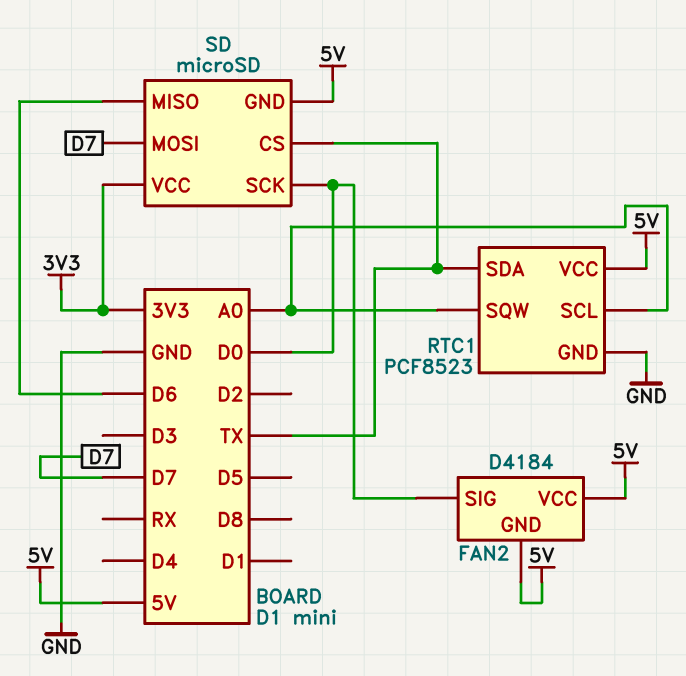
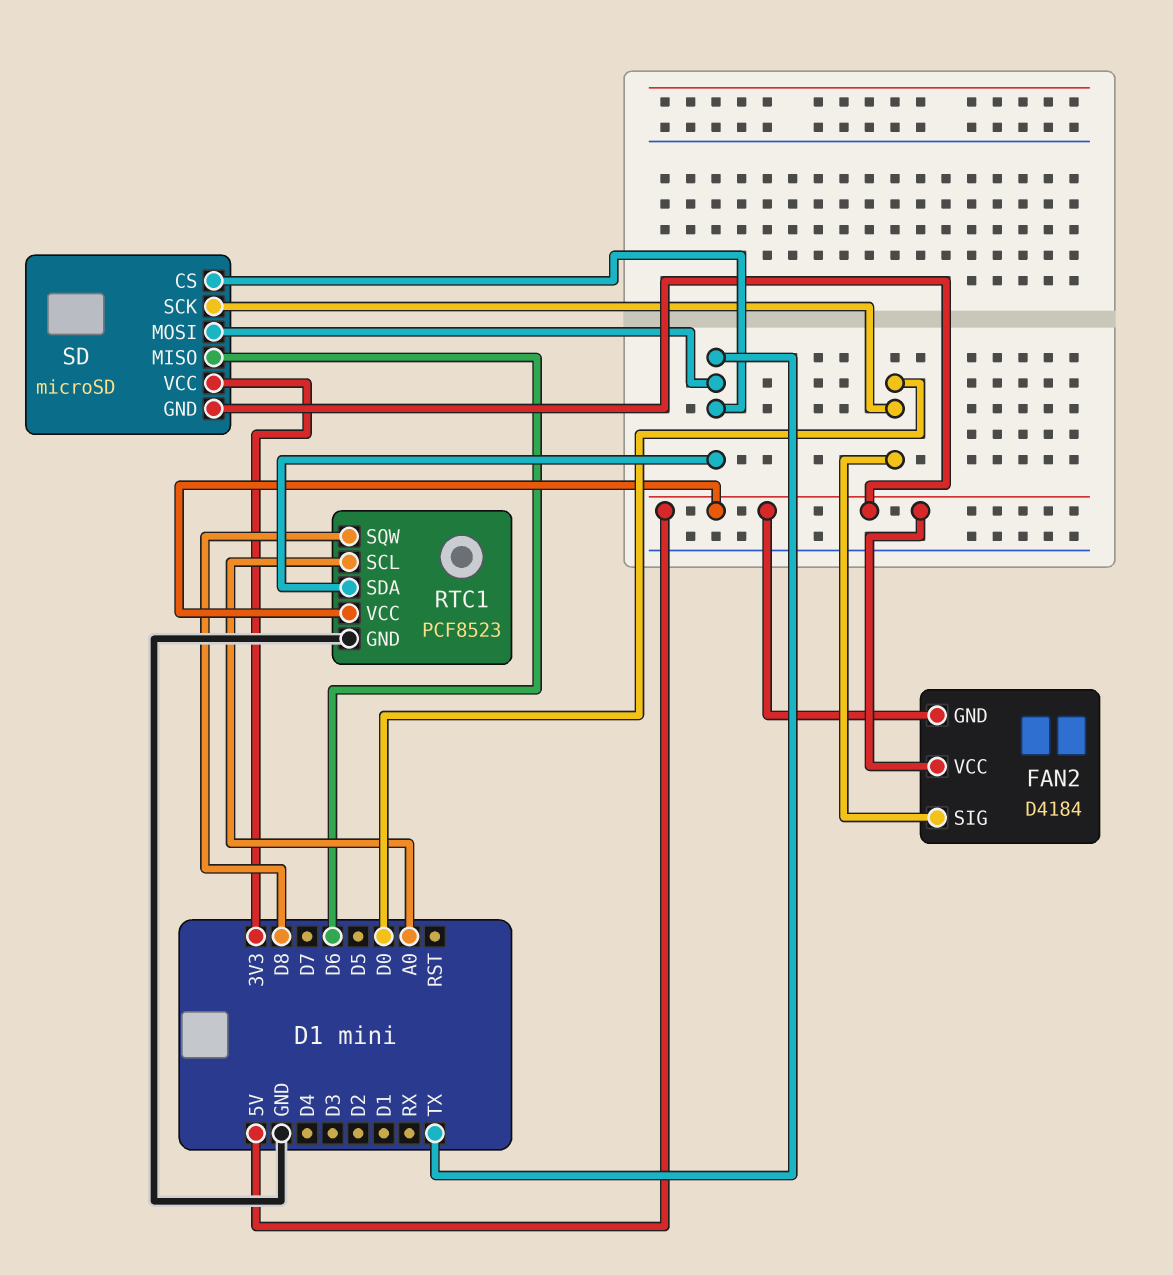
RTC1 pin SQW: A0 -> D8
SD pin MOSI: D7 -> TX

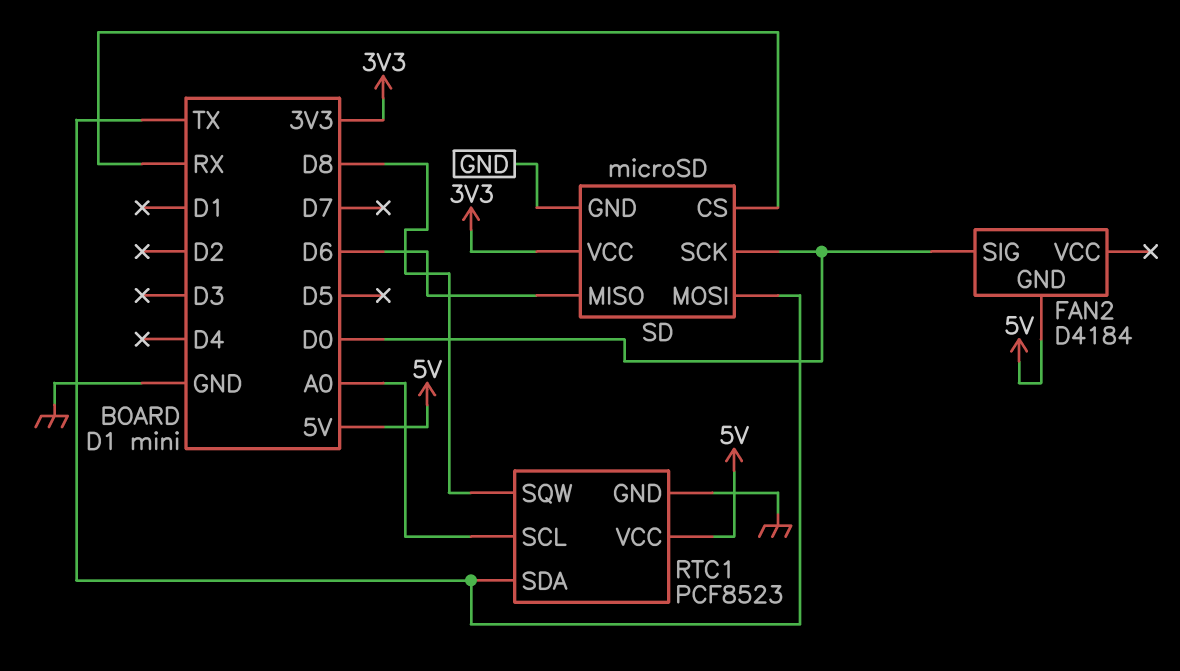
FAN2 pin VCC: 5V -> none
SD pin CS: TX -> RX
SD pin GND: 5V -> GND

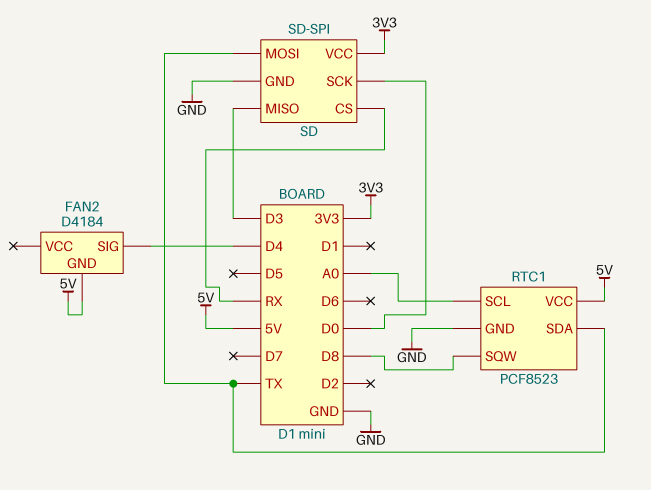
FAN2 pin SIG: D0 -> D4
SD: microSD -> SD-SPI
SD pin MISO: D6 -> D3

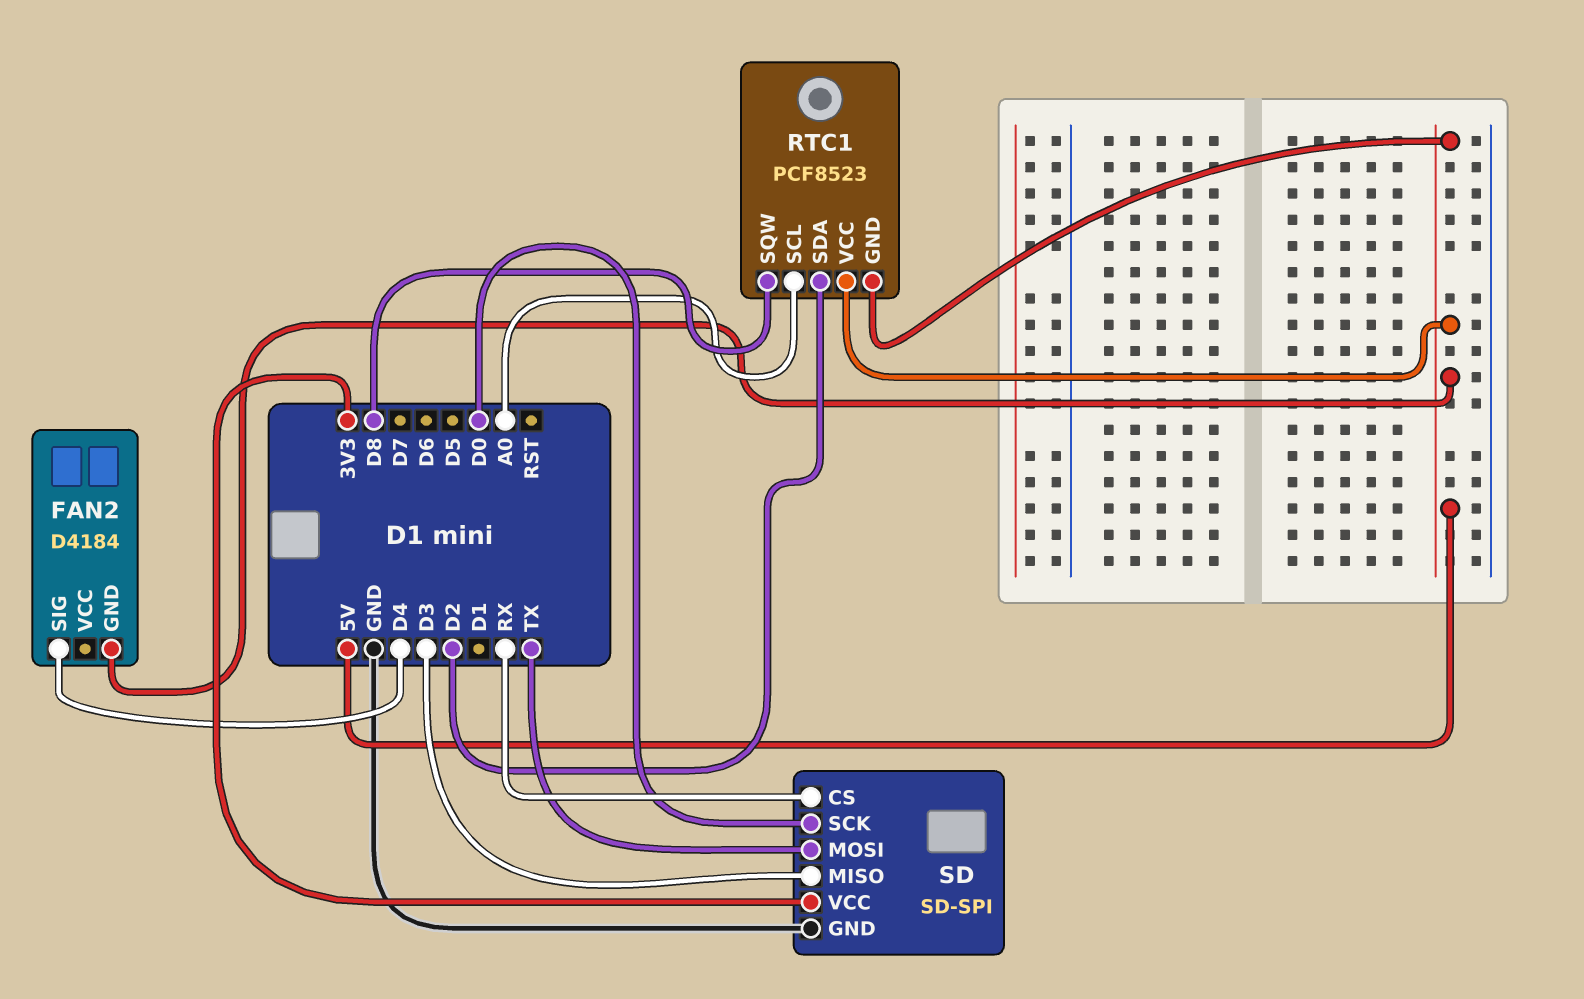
RTC1 pin GND: GND -> 5V
RTC1 pin SDA: TX -> D2

